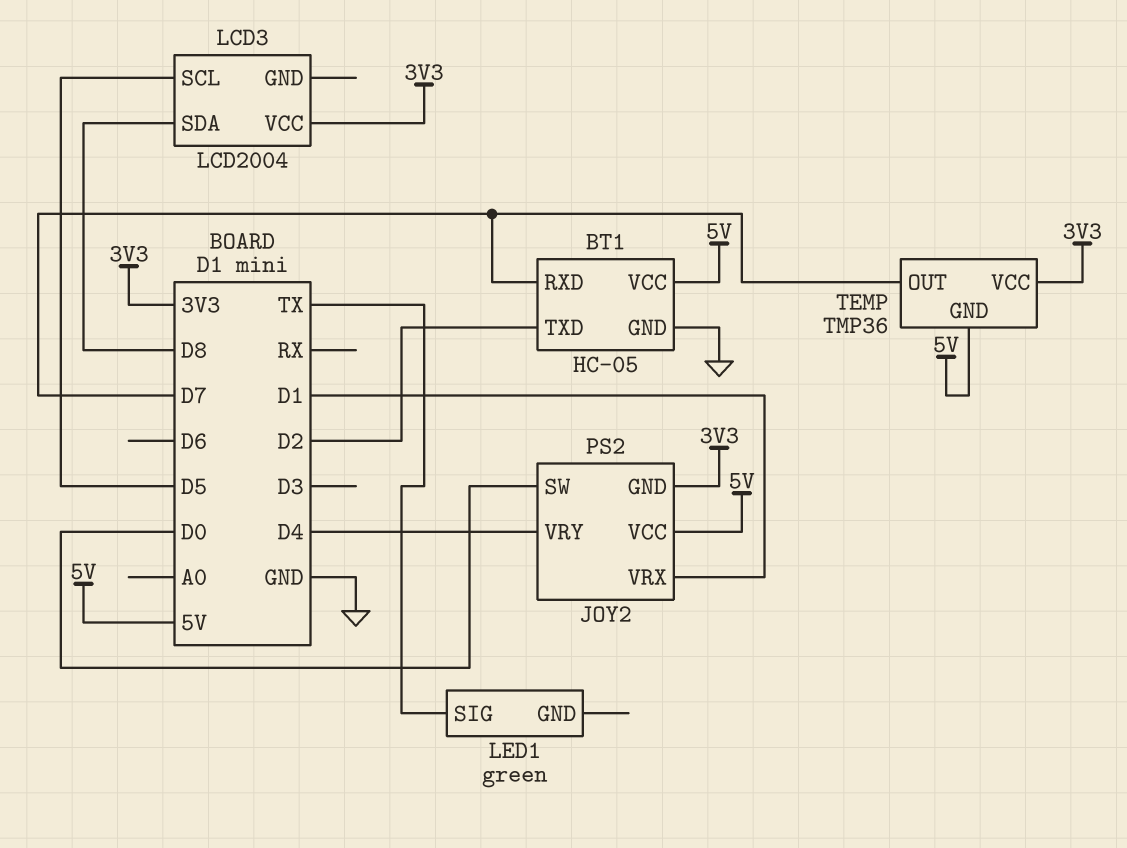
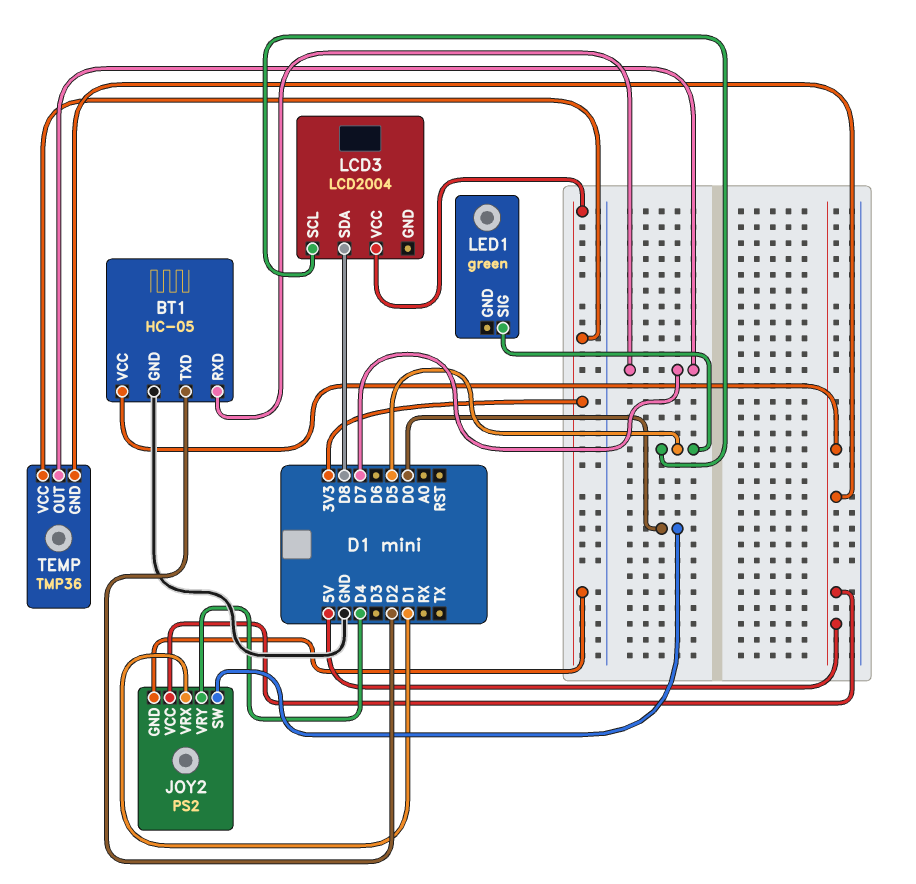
LED1 pin SIG: TX -> D5

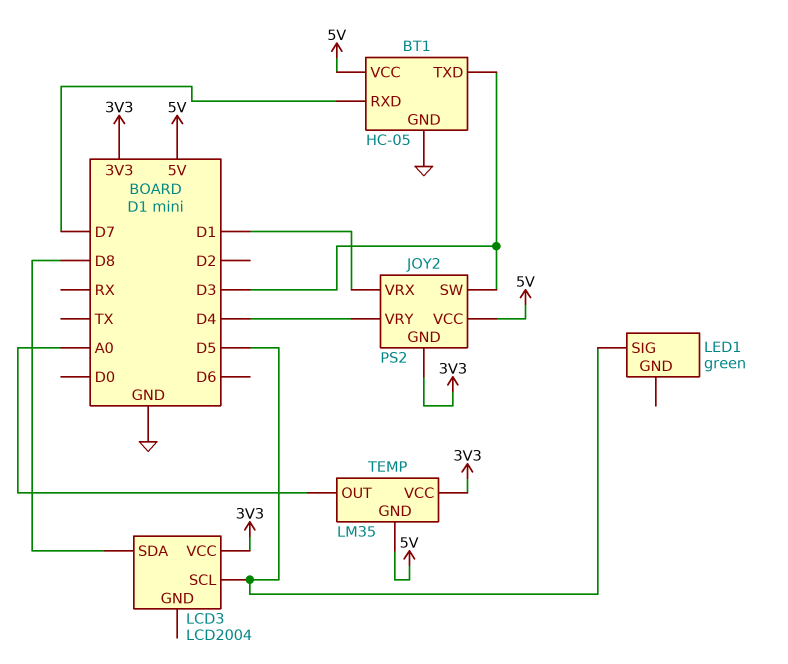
BT1 pin TXD: D2 -> D3
JOY2 pin SW: D0 -> D3
TEMP: TMP36 -> LM35
TEMP pin OUT: D7 -> A0

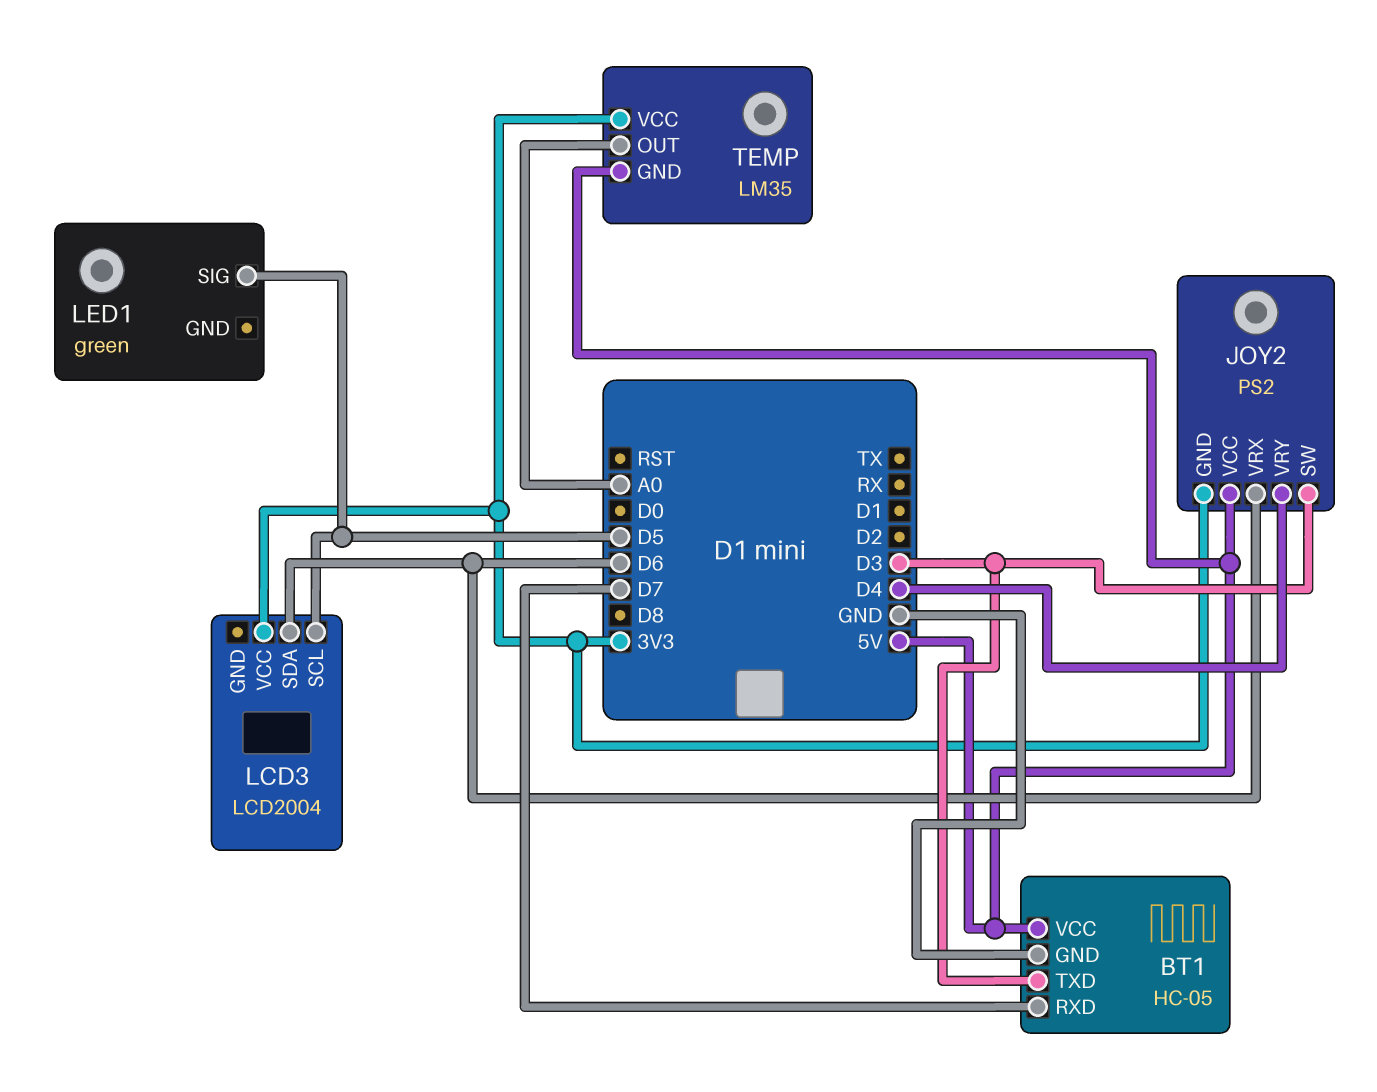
JOY2 pin VRX: D1 -> D6
LCD3 pin SDA: D8 -> D6

